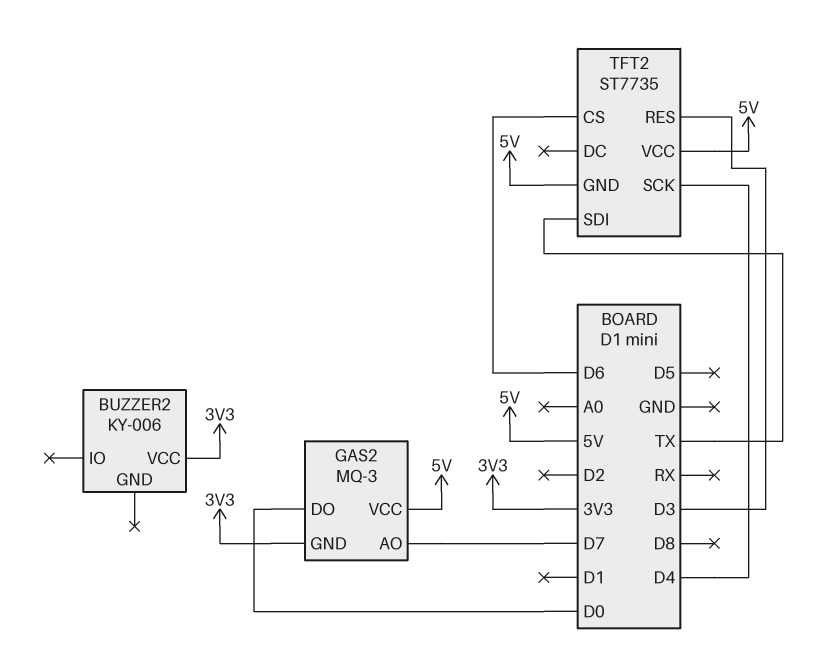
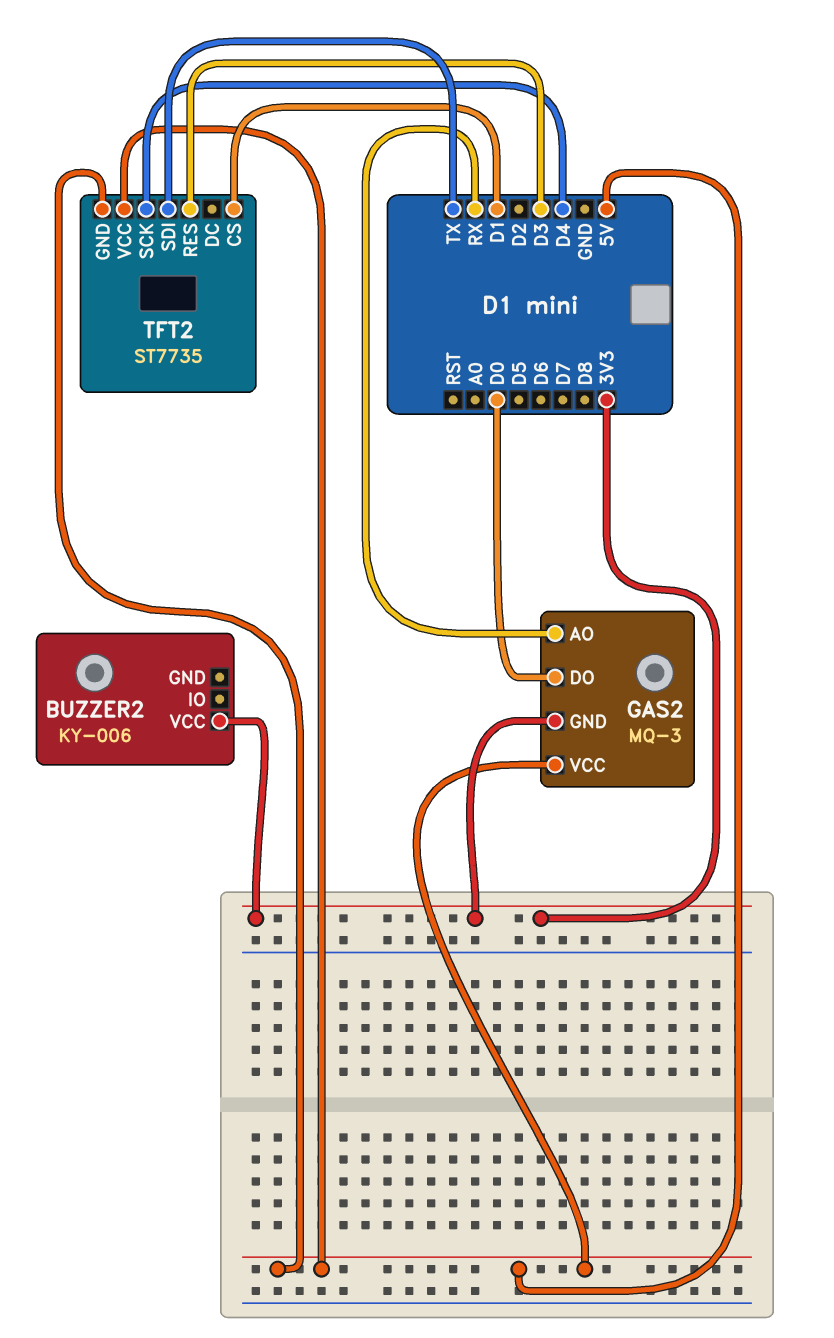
GAS2 pin AO: D7 -> RX
TFT2 pin CS: D6 -> D1

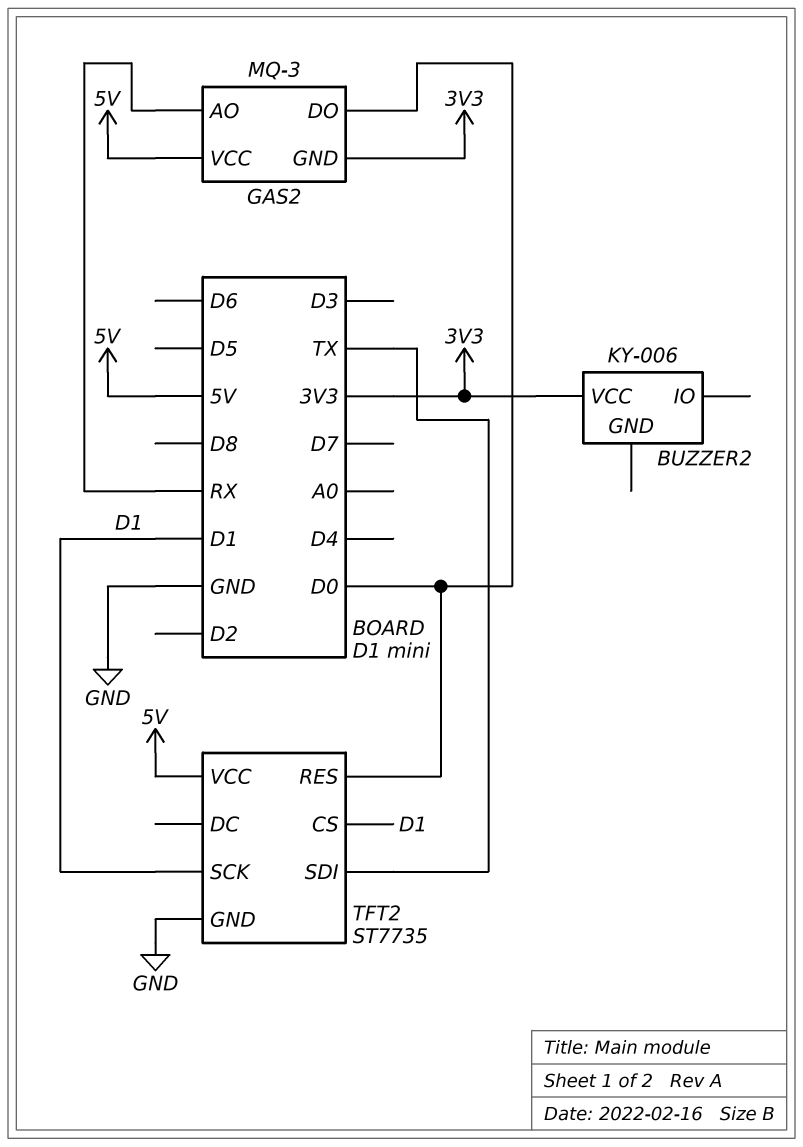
TFT2 pin GND: 5V -> GND
TFT2 pin RES: D3 -> D0
TFT2 pin SCK: D4 -> D1

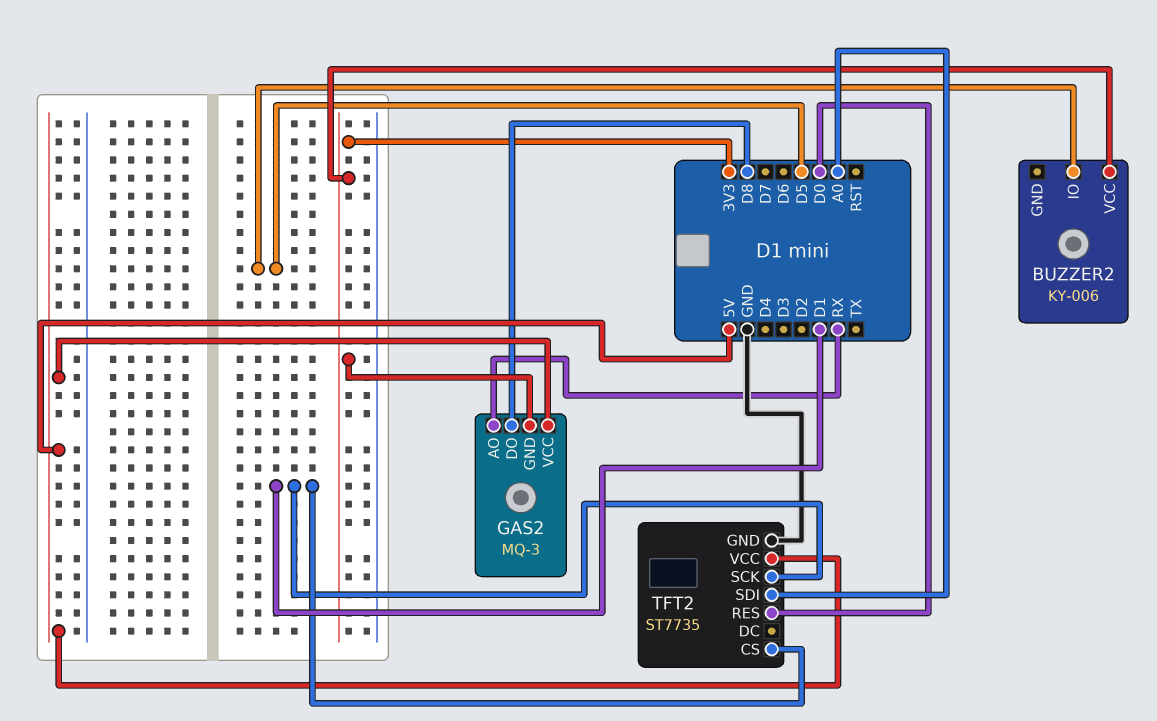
BUZZER2 pin IO: none -> D5
GAS2 pin DO: D0 -> D8
TFT2 pin SDI: TX -> A0

